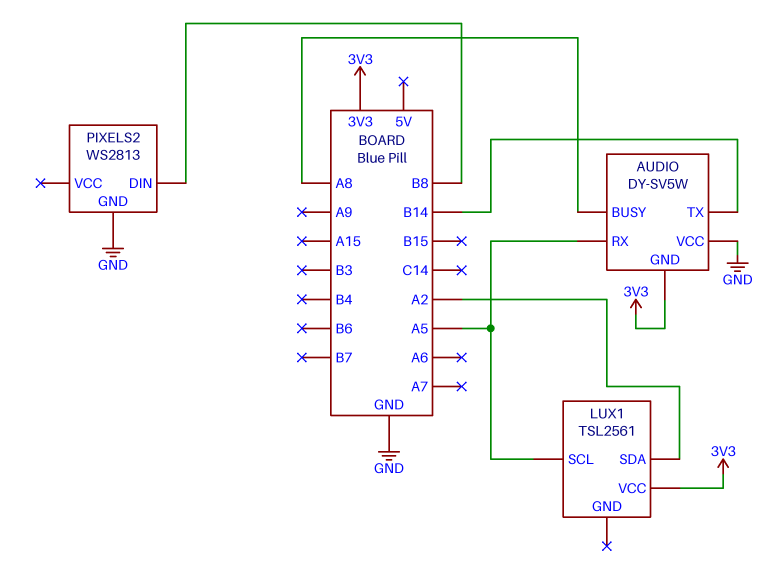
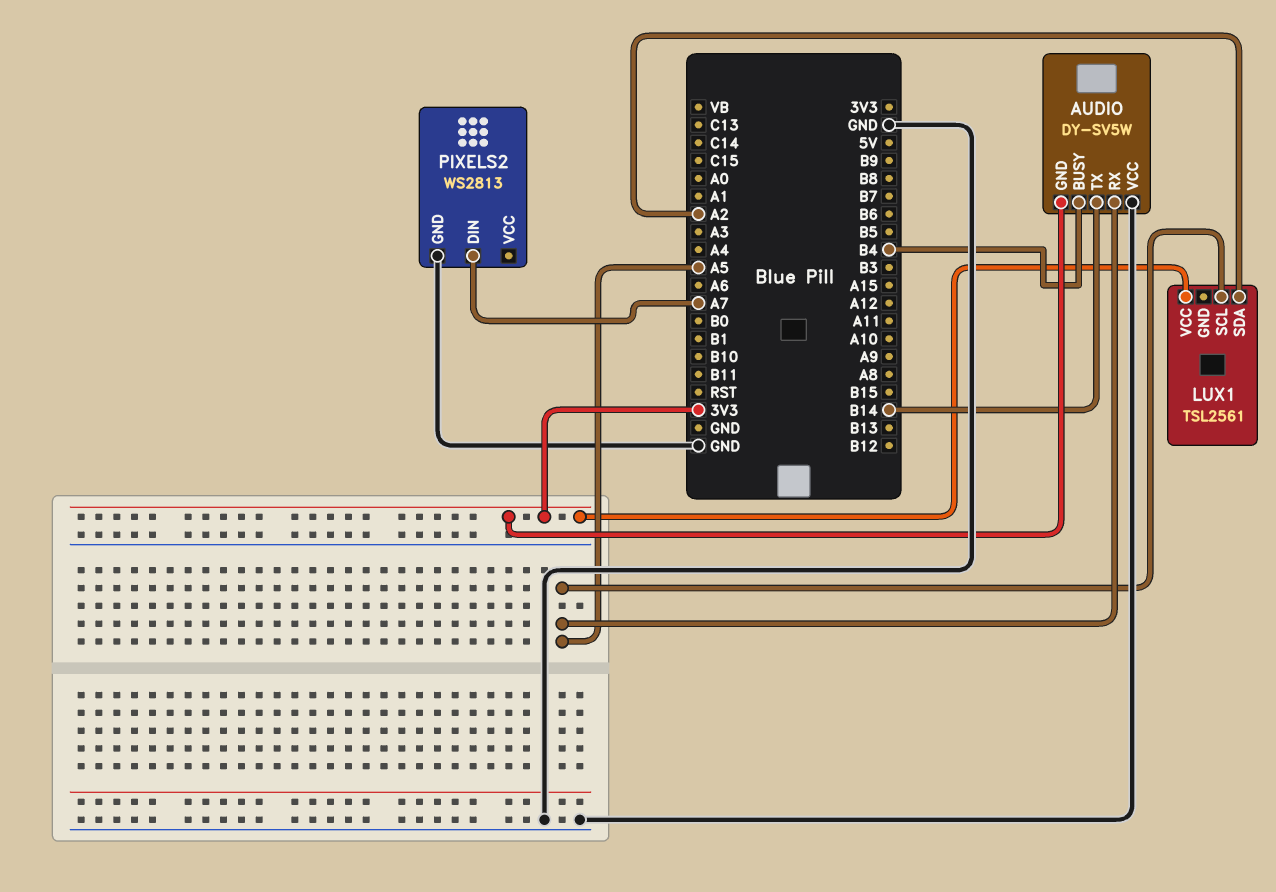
AUDIO pin BUSY: A8 -> B4
PIXELS2 pin DIN: B8 -> A7

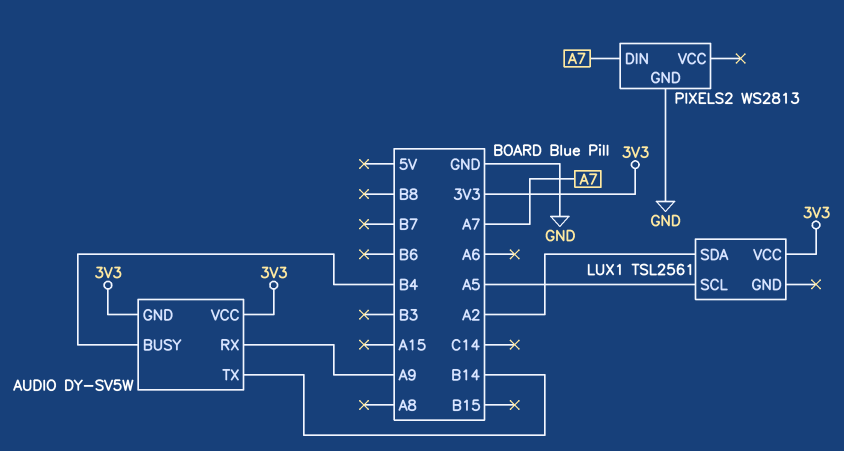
AUDIO pin RX: A5 -> A9
AUDIO pin VCC: GND -> 3V3

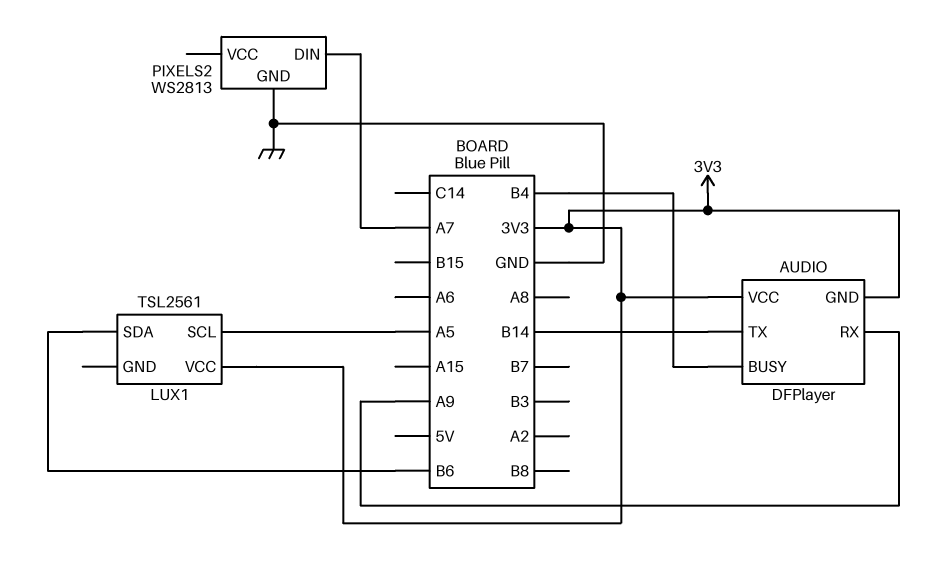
AUDIO: DY-SV5W -> DFPlayer
LUX1 pin SDA: A2 -> B6

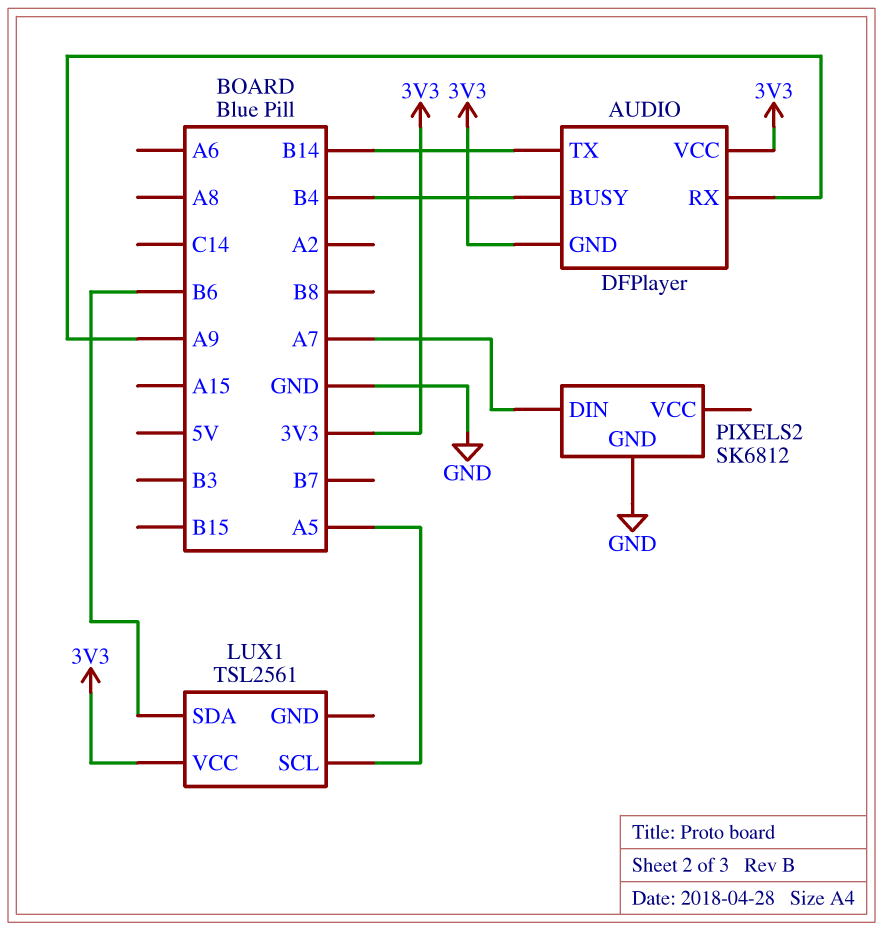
PIXELS2: WS2813 -> SK6812

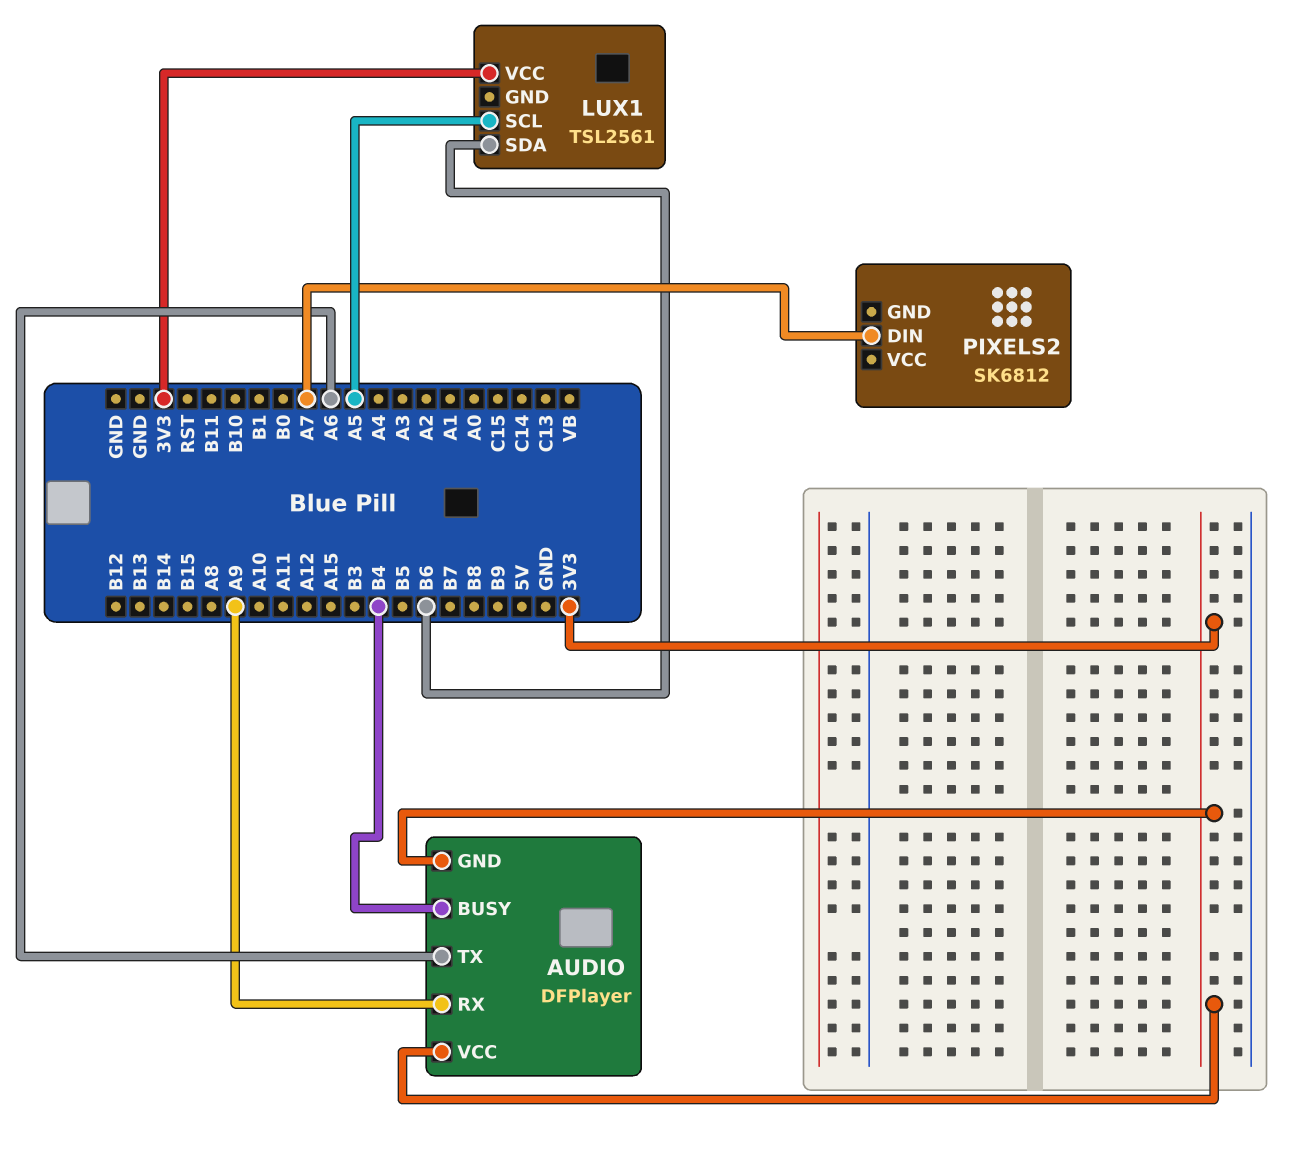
AUDIO pin TX: B14 -> A6
PIXELS2 pin GND: GND -> none

